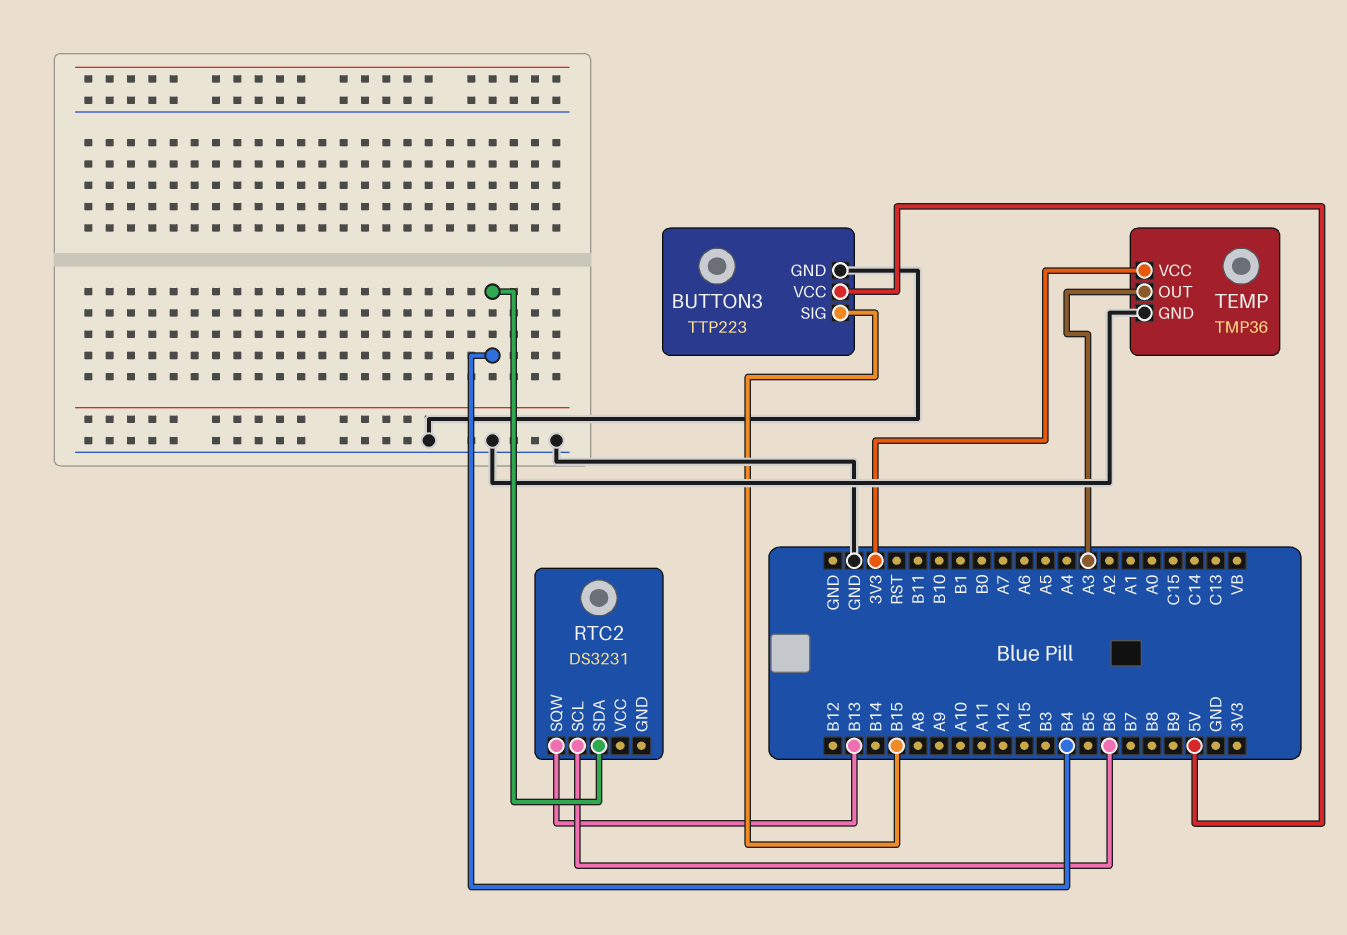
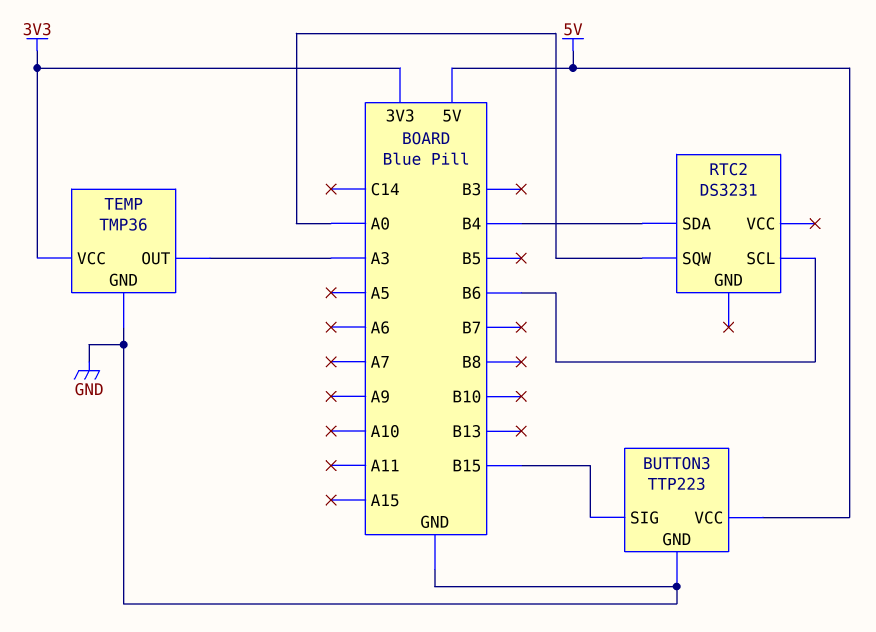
RTC2 pin SQW: B13 -> A0

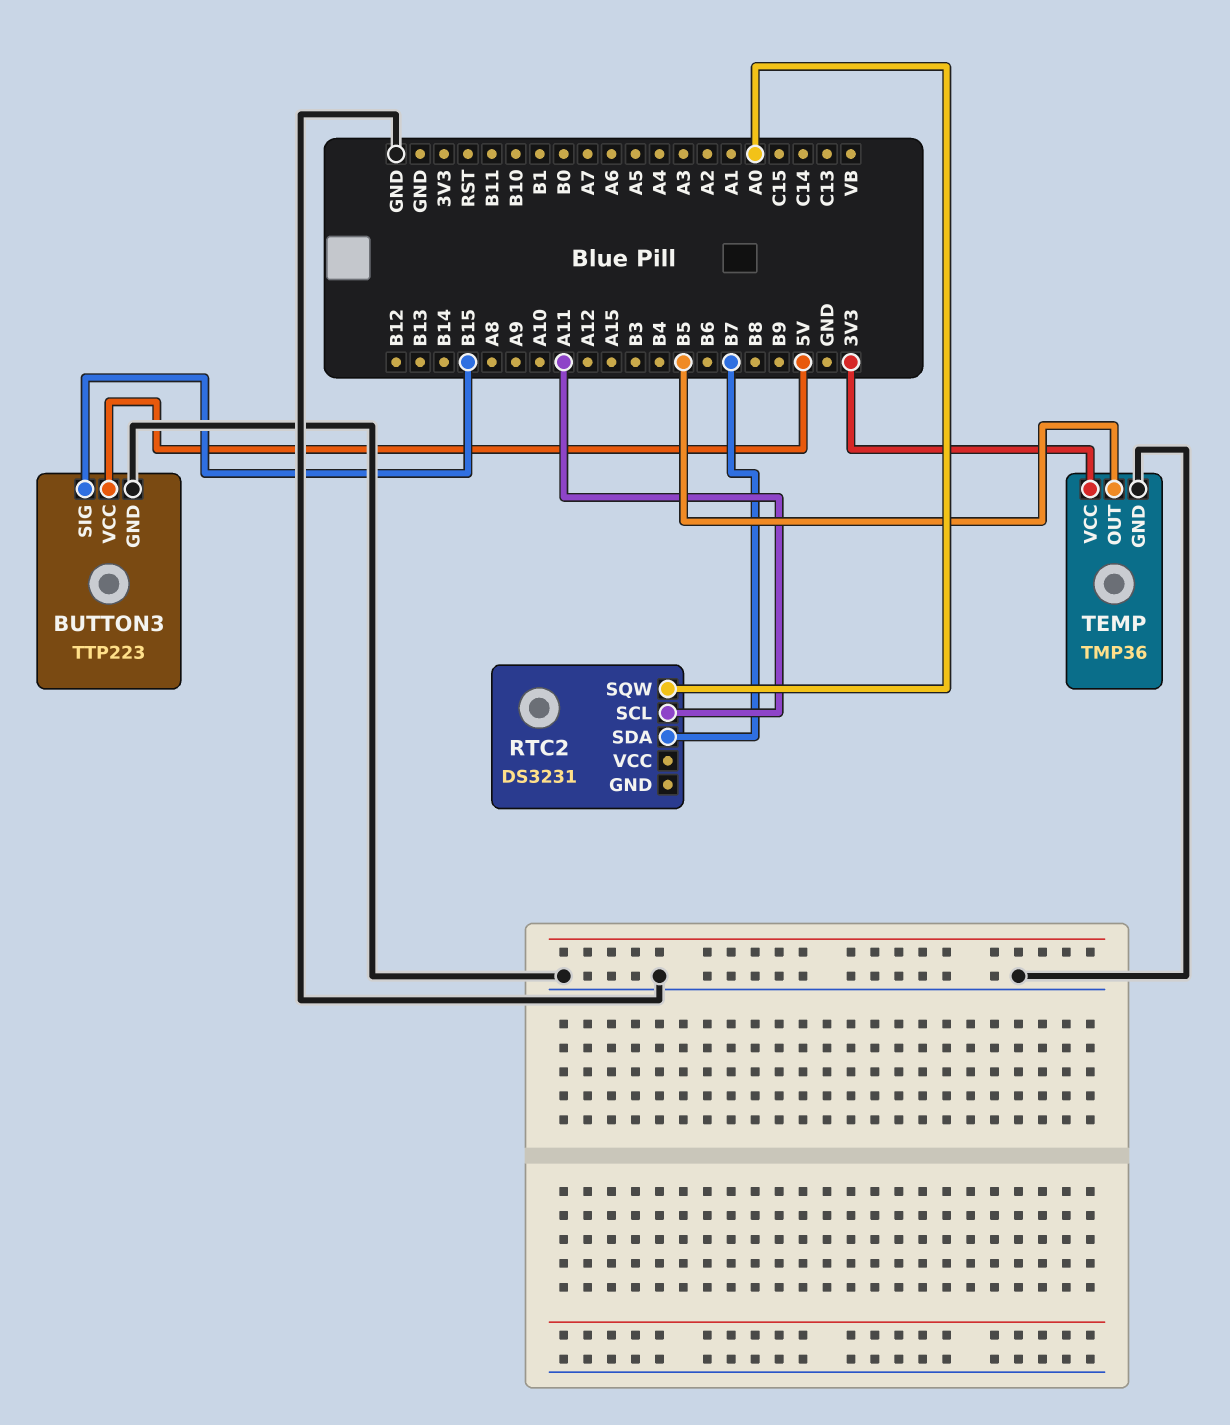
RTC2 pin SCL: B6 -> A11
RTC2 pin SDA: B4 -> B7
TEMP pin OUT: A3 -> B5

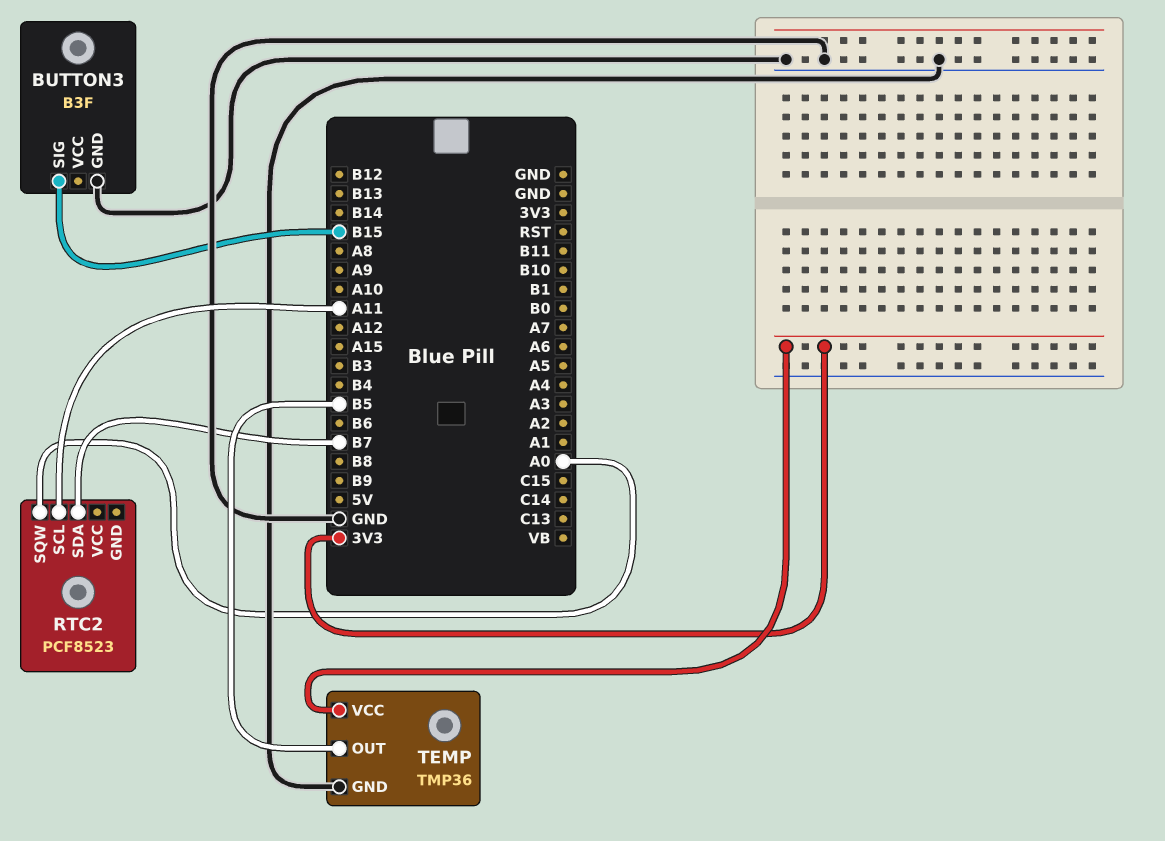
BUTTON3: TTP223 -> B3F
BUTTON3 pin VCC: 5V -> none
RTC2: DS3231 -> PCF8523

